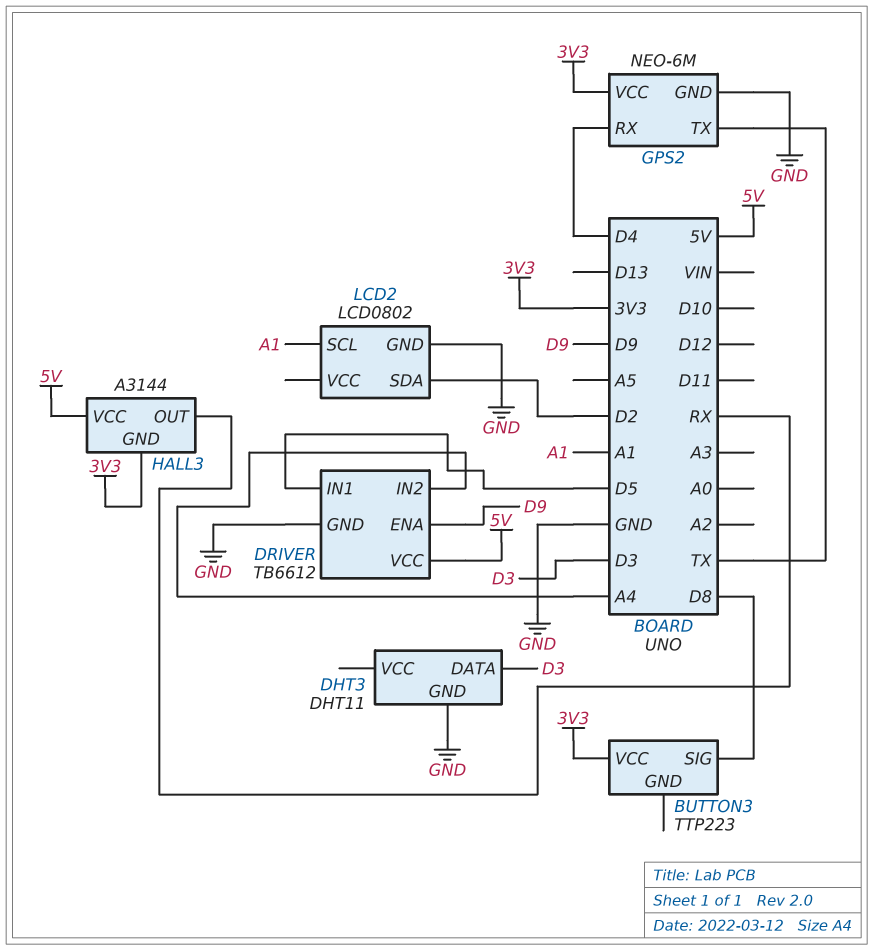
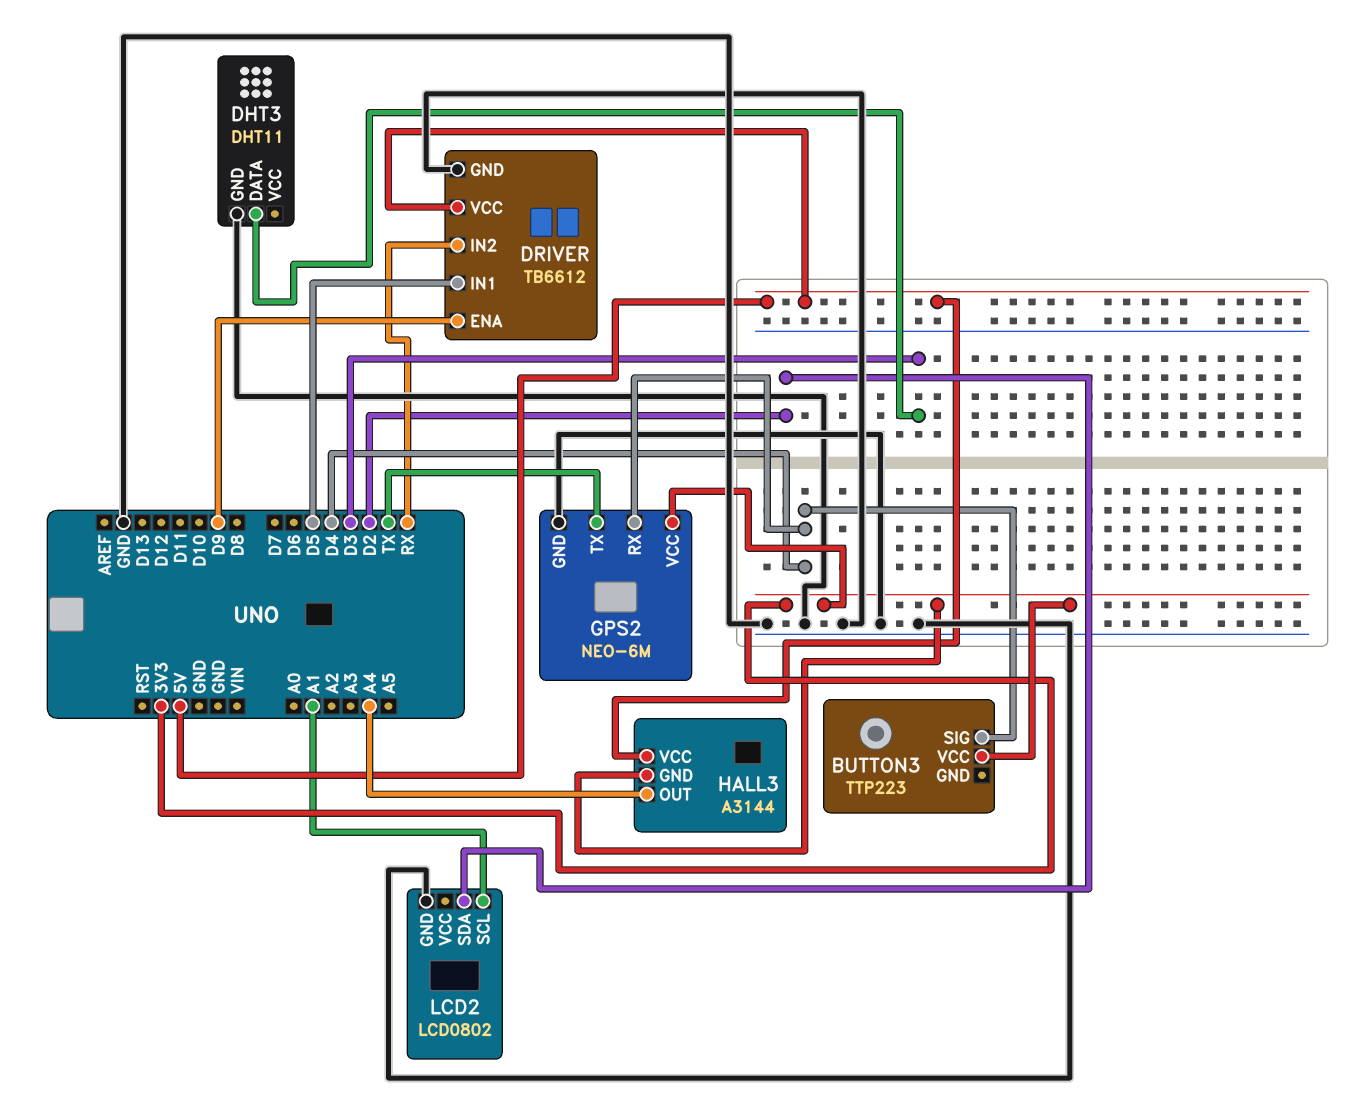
BUTTON3 pin SIG: D8 -> D4
DRIVER pin IN2: A4 -> RX
HALL3 pin OUT: RX -> A4

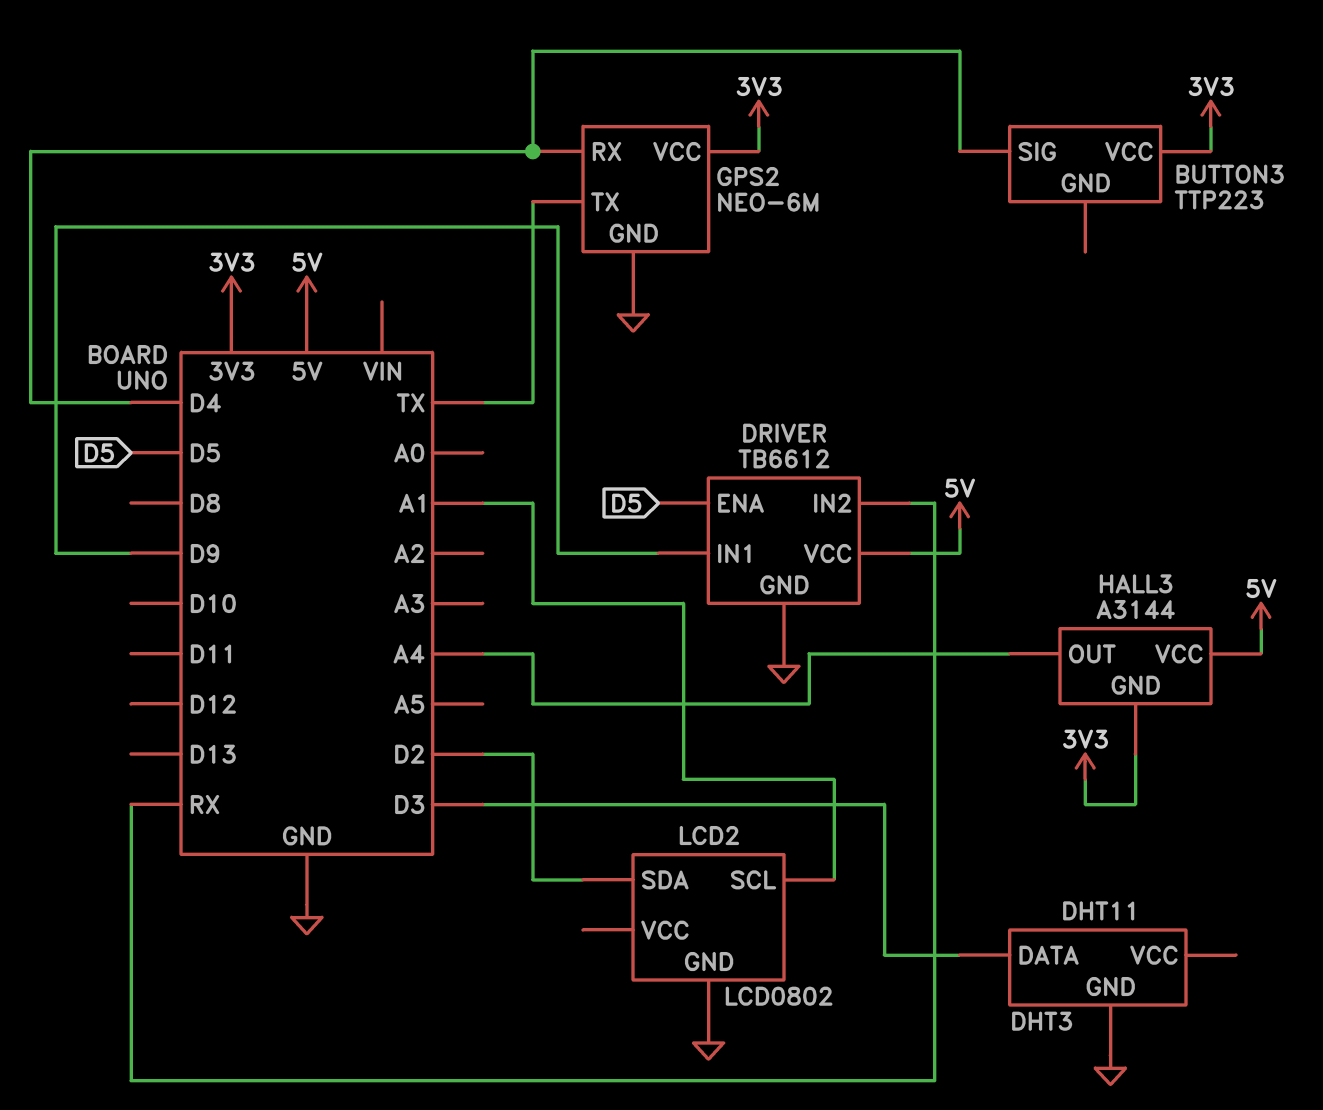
DRIVER pin ENA: D9 -> D5
DRIVER pin IN1: D5 -> D9

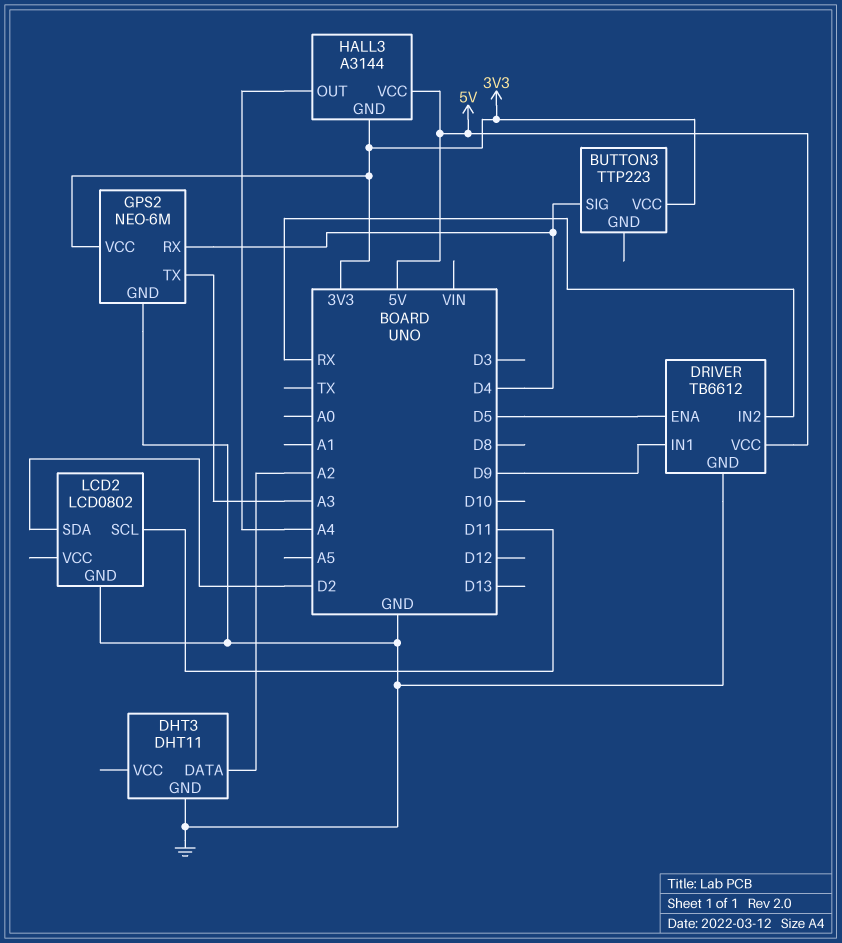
DHT3 pin DATA: D3 -> A2
GPS2 pin TX: TX -> A3
LCD2 pin SCL: A1 -> D11

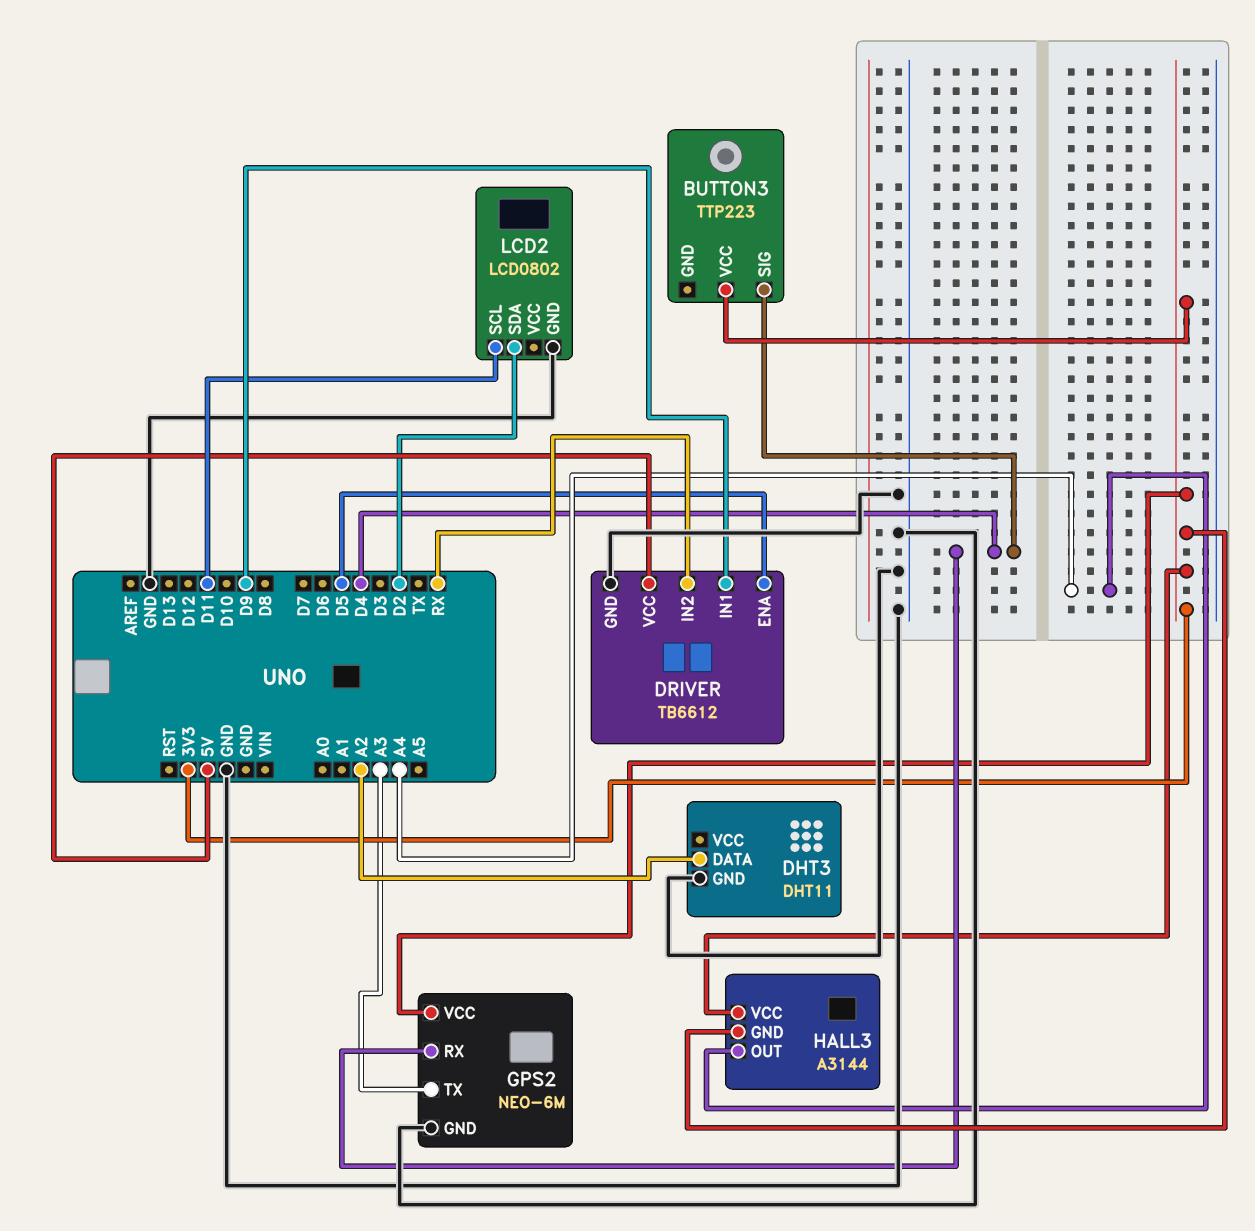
HALL3 pin VCC: 5V -> 3V3

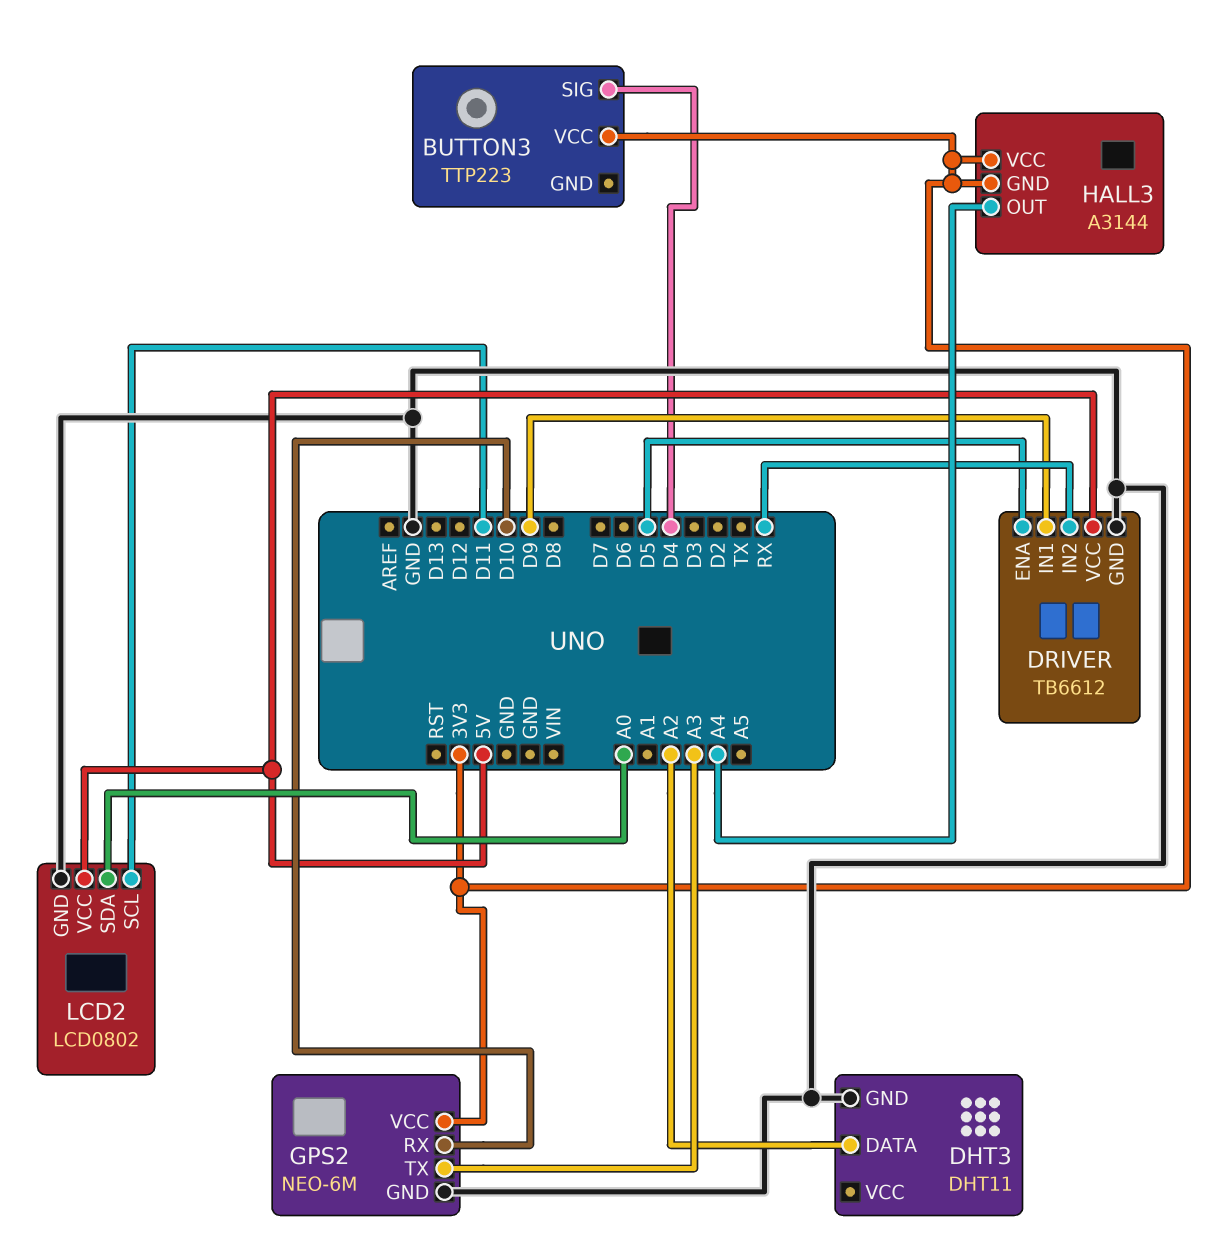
GPS2 pin RX: D4 -> D10
LCD2 pin SDA: D2 -> A0
LCD2 pin VCC: none -> 5V

